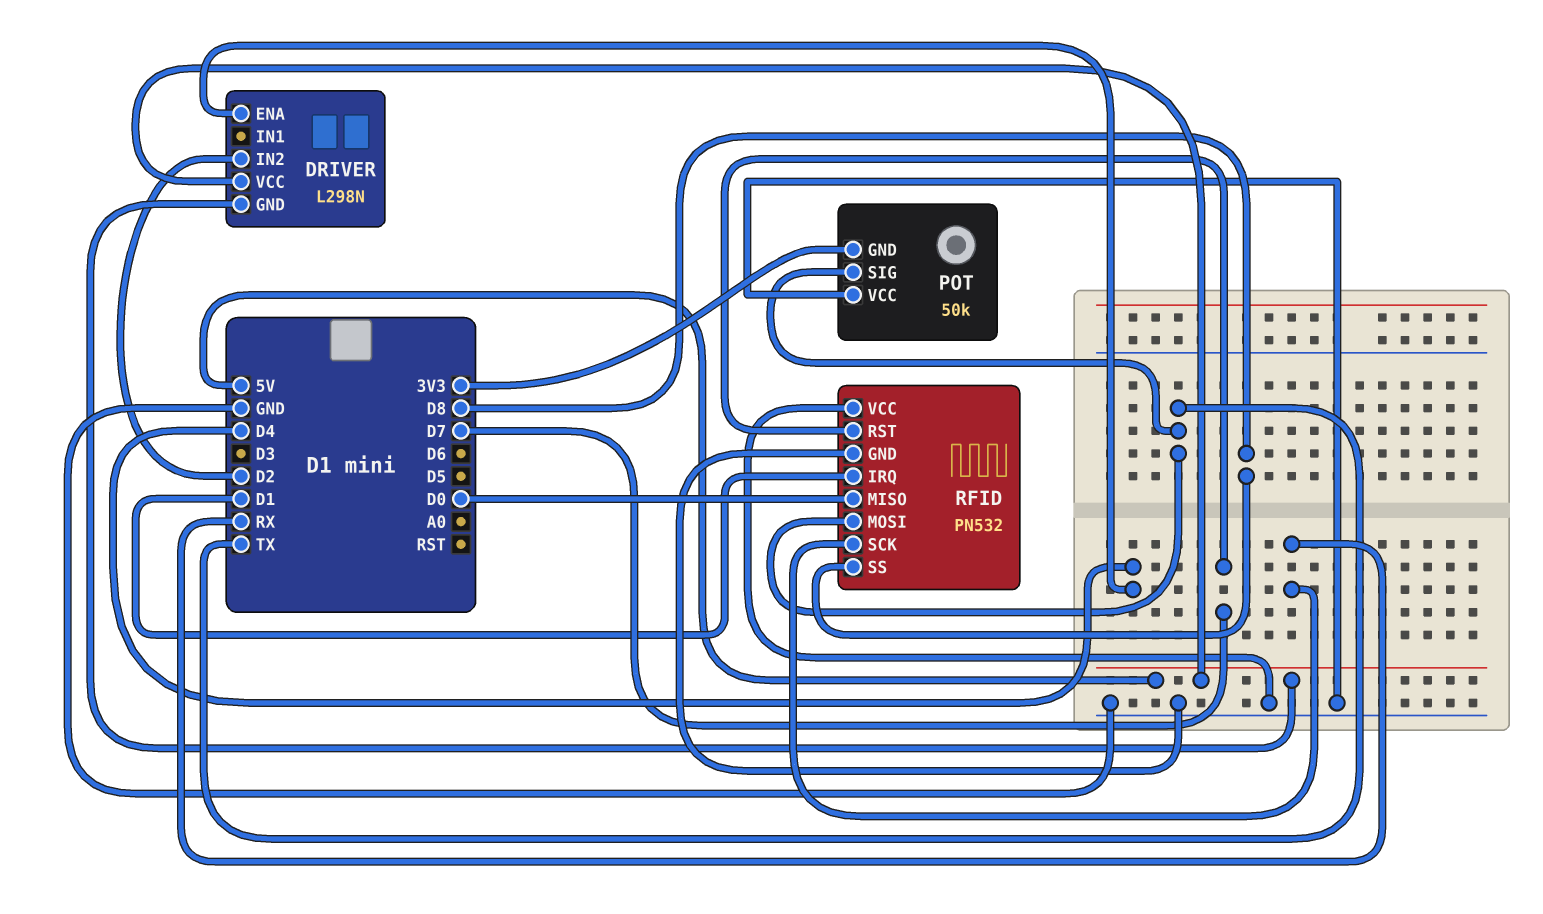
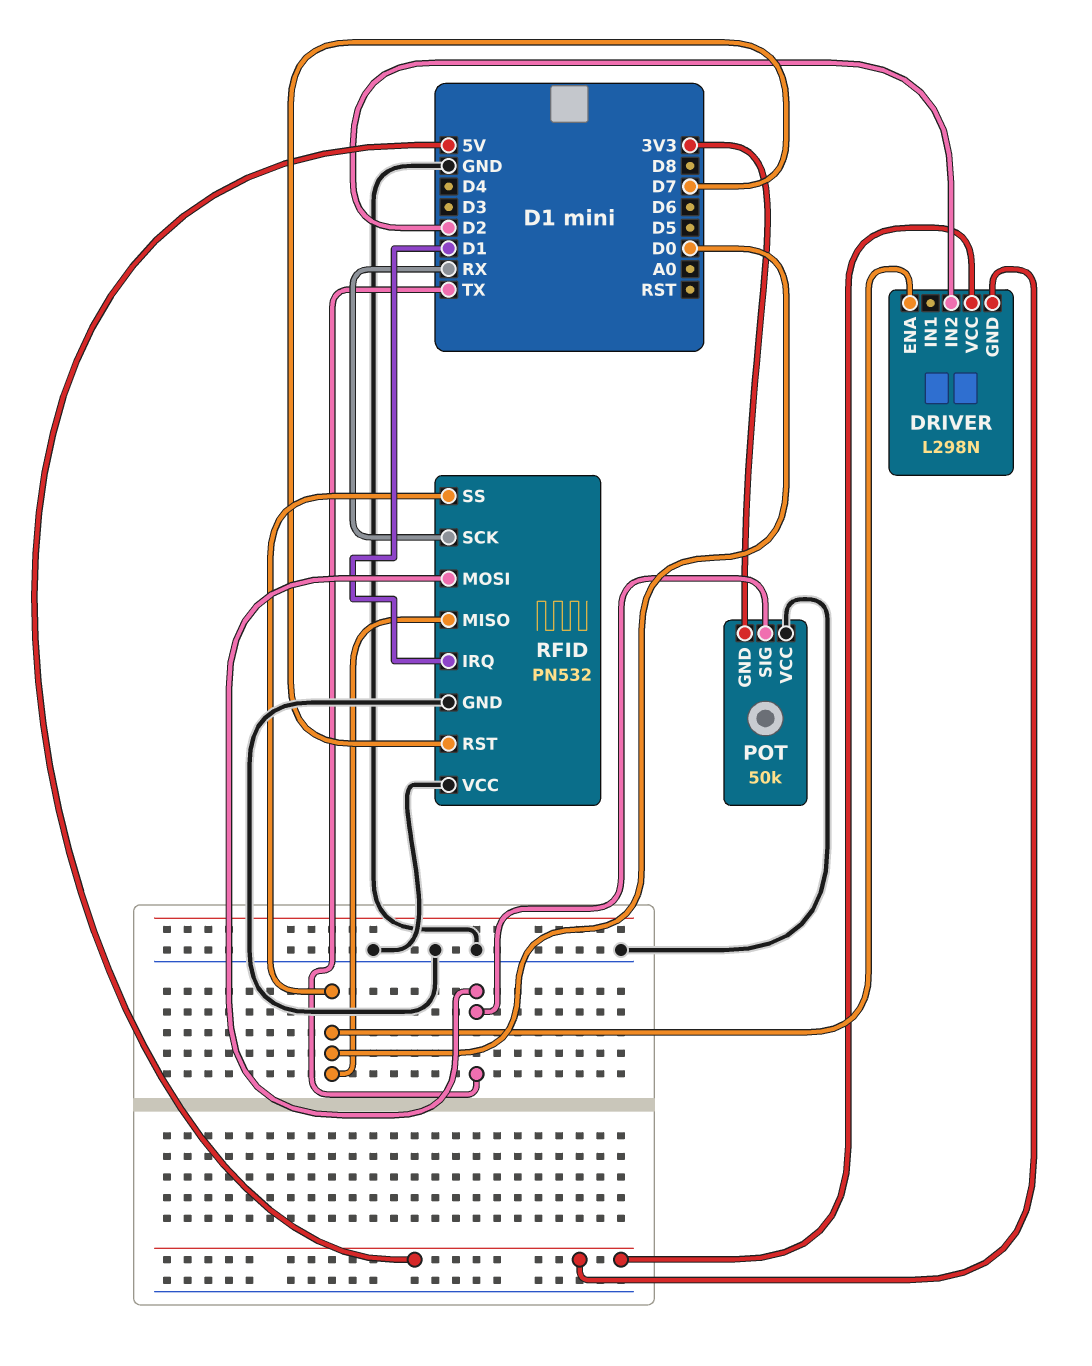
DRIVER pin ENA: D4 -> D0
RFID pin SS: D8 -> D0

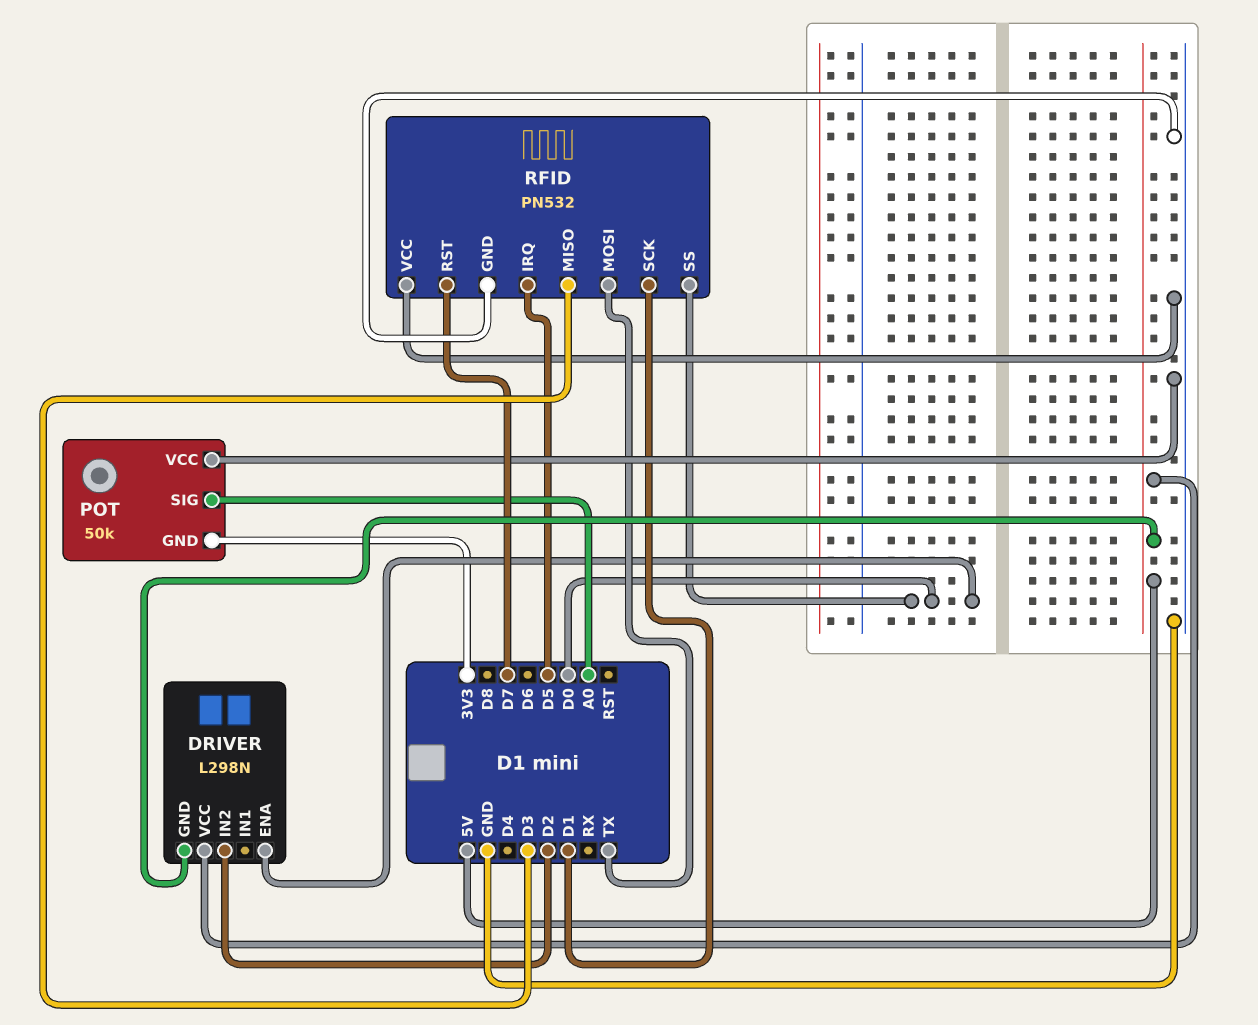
POT pin SIG: TX -> A0
RFID pin IRQ: D1 -> D5
RFID pin MISO: D0 -> D3
RFID pin SCK: RX -> D1

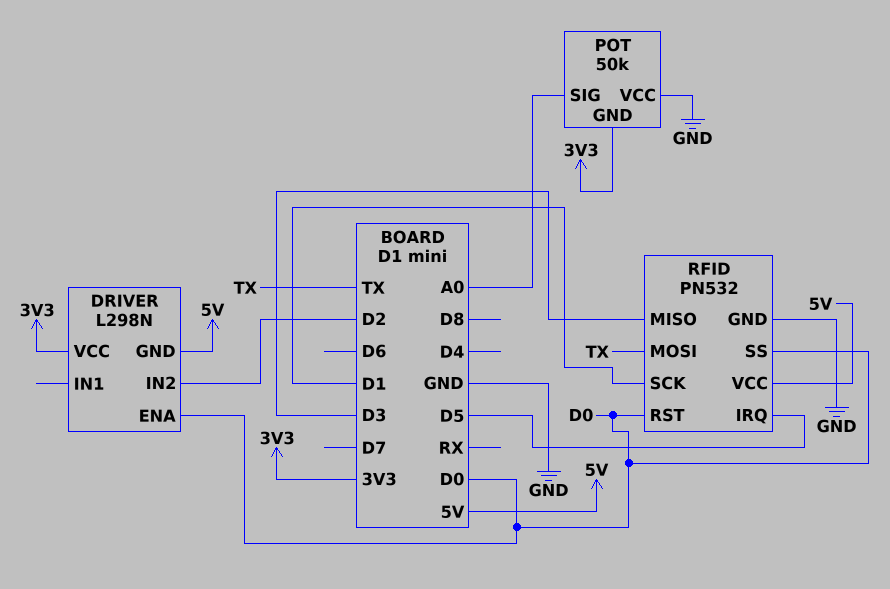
DRIVER pin VCC: 5V -> 3V3
RFID pin RST: D7 -> D0
RFID pin VCC: GND -> 5V

